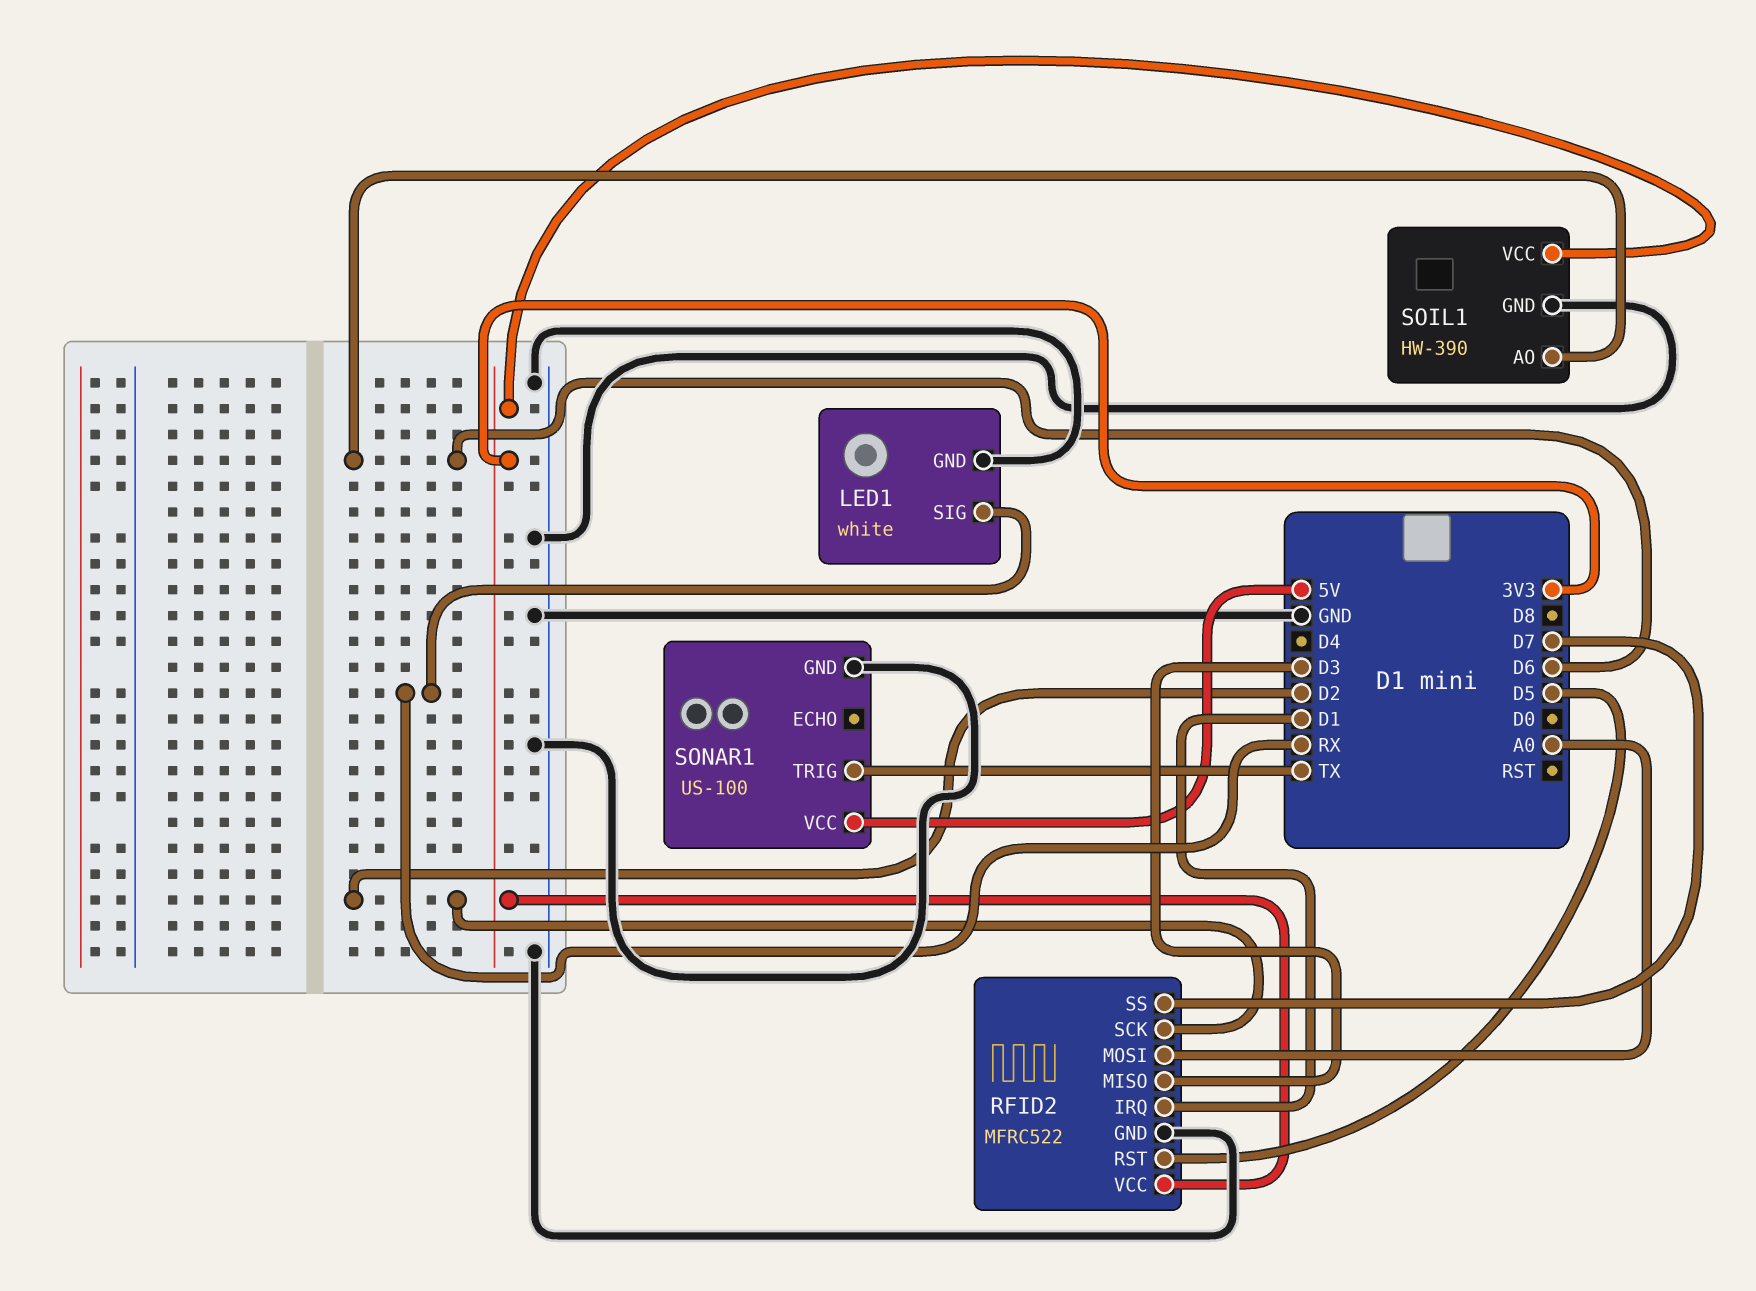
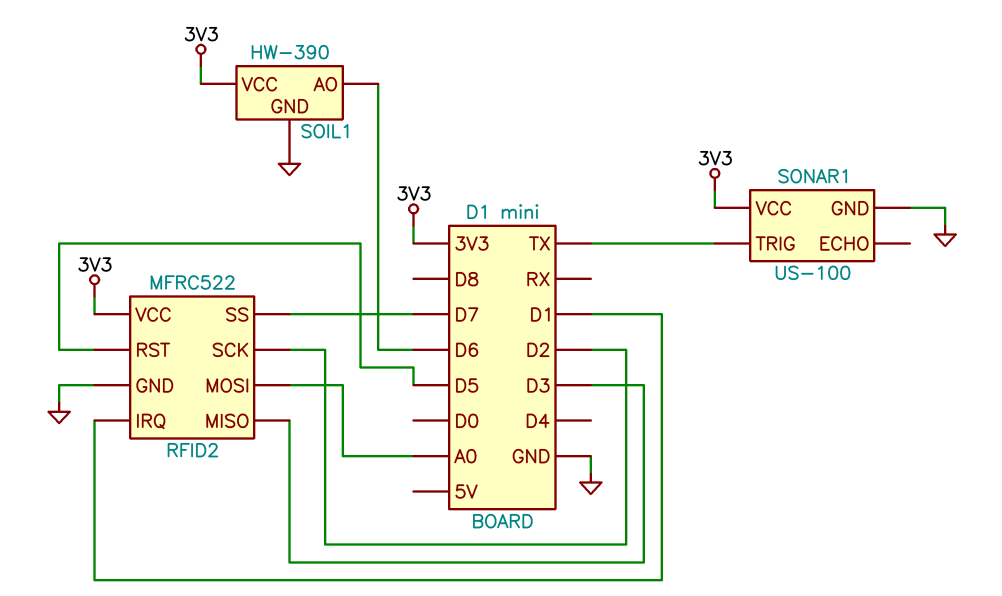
LED1: white -> none
LED1 pin GND: GND -> none
LED1 pin SIG: RX -> none
SONAR1 pin VCC: 5V -> 3V3

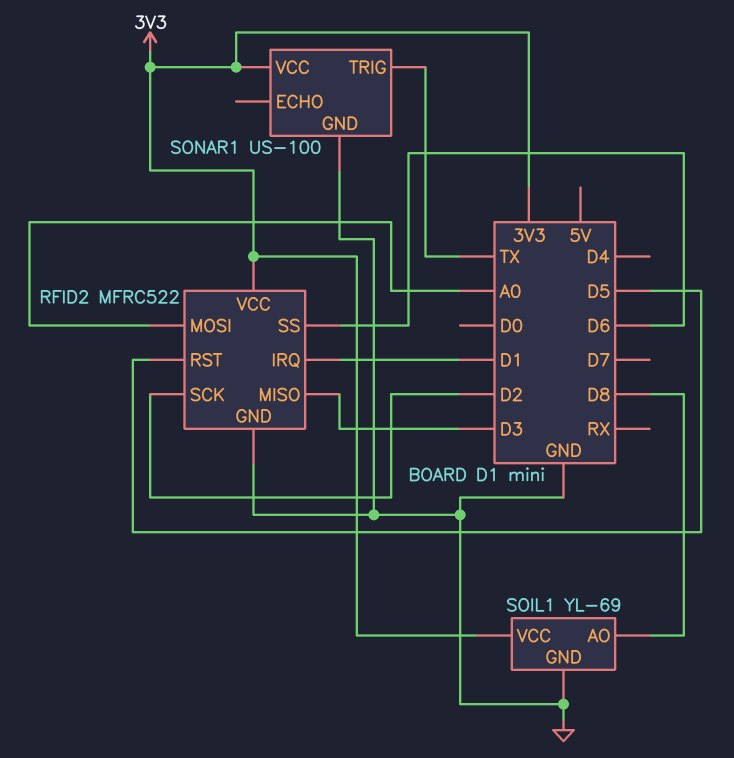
RFID2 pin SS: D7 -> D6
SOIL1: HW-390 -> YL-69
SOIL1 pin AO: D6 -> D8

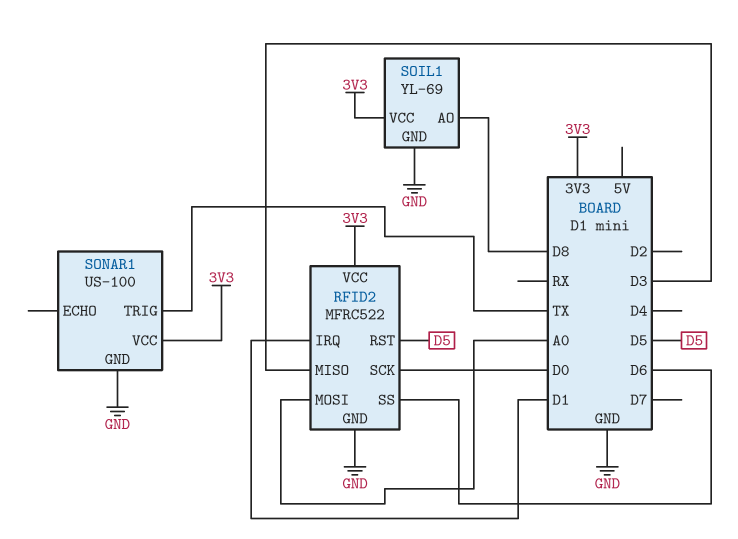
RFID2 pin SCK: D2 -> D0

